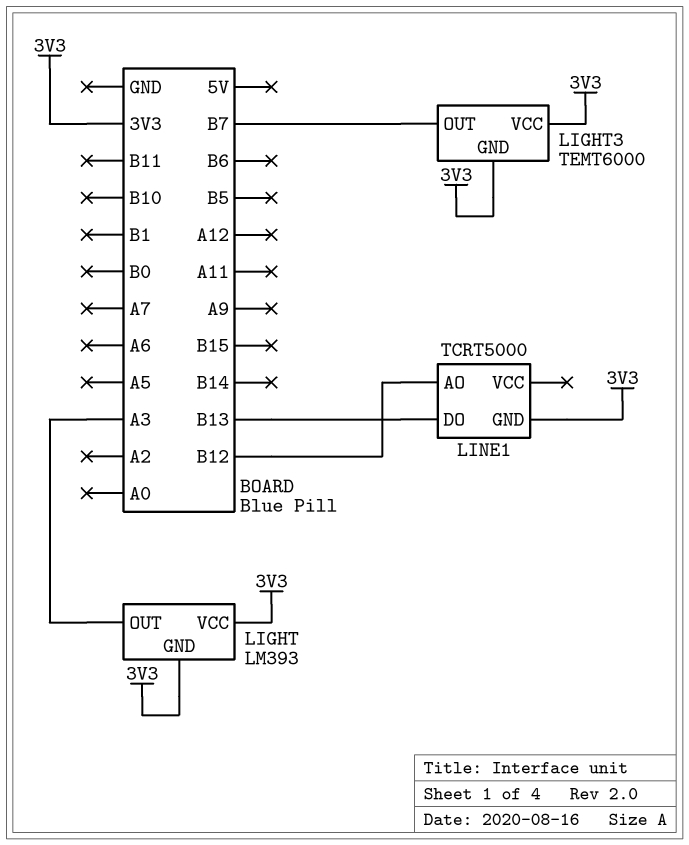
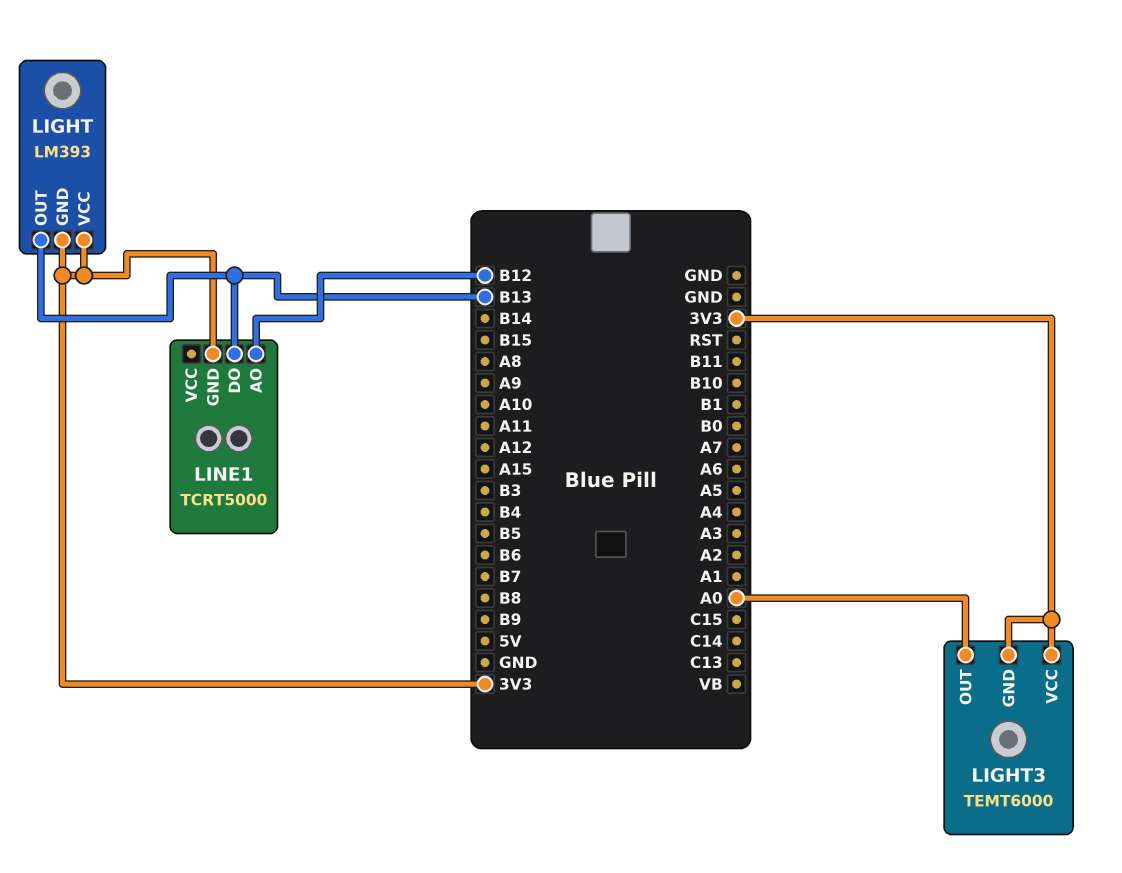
LIGHT pin OUT: A3 -> B13
LIGHT3 pin OUT: B7 -> A0

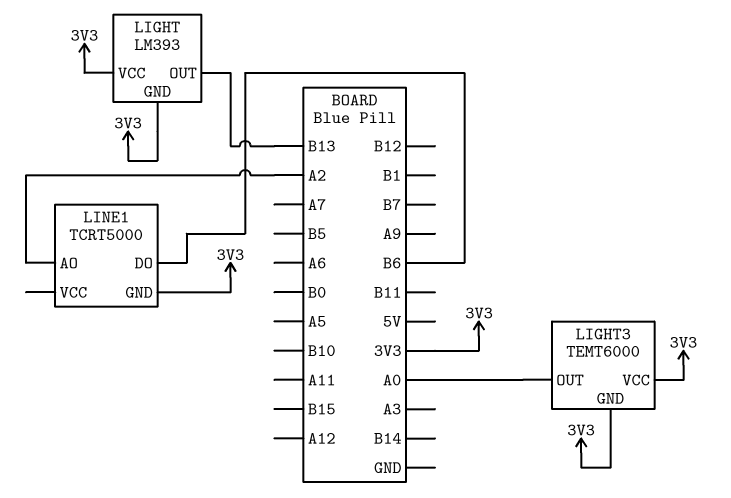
LINE1 pin AO: B12 -> A2
LINE1 pin DO: B13 -> B6

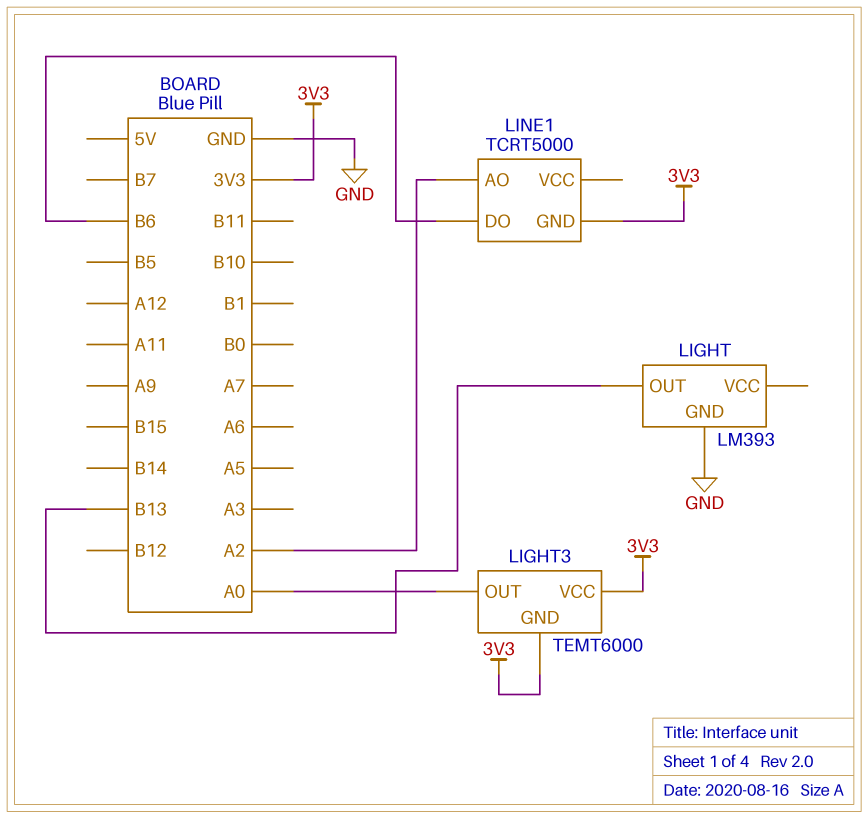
LIGHT pin GND: 3V3 -> GND
LIGHT pin VCC: 3V3 -> none

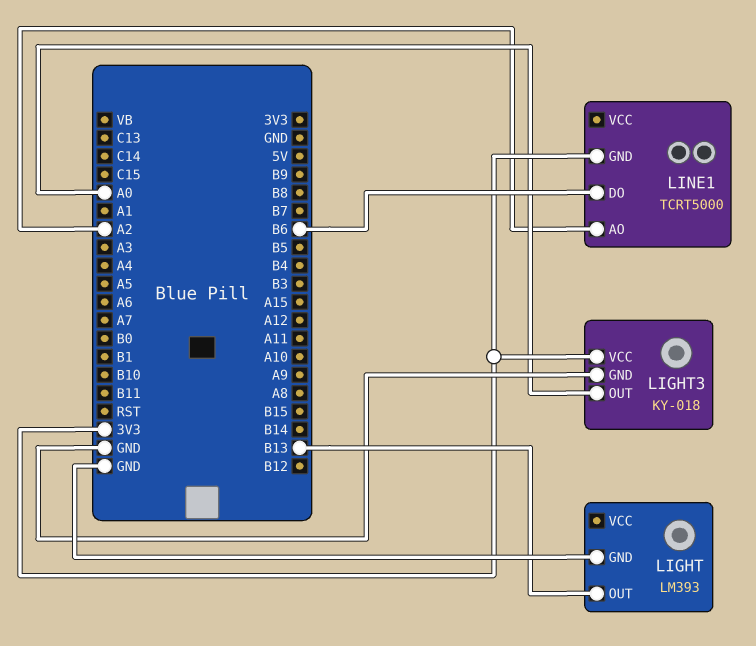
LIGHT3: TEMT6000 -> KY-018
LIGHT3 pin GND: 3V3 -> GND

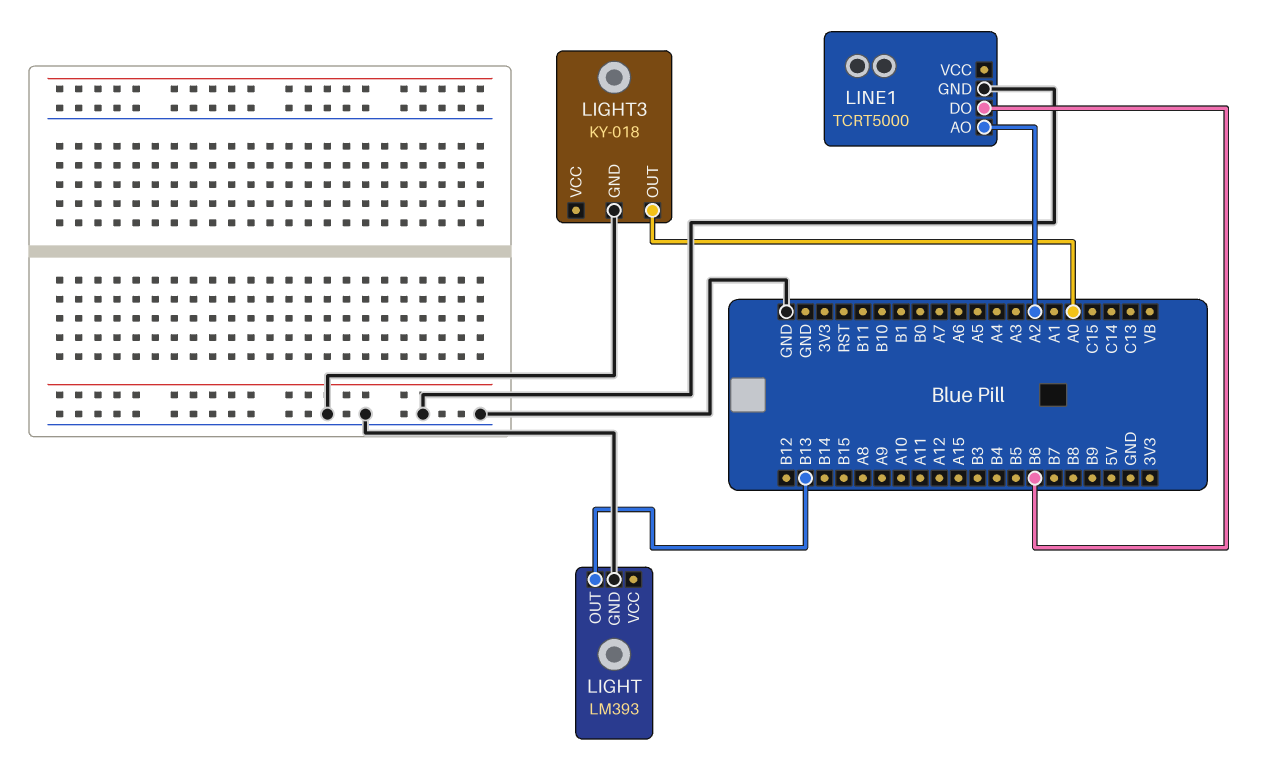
LIGHT3 pin VCC: 3V3 -> none
LINE1 pin GND: 3V3 -> GND

